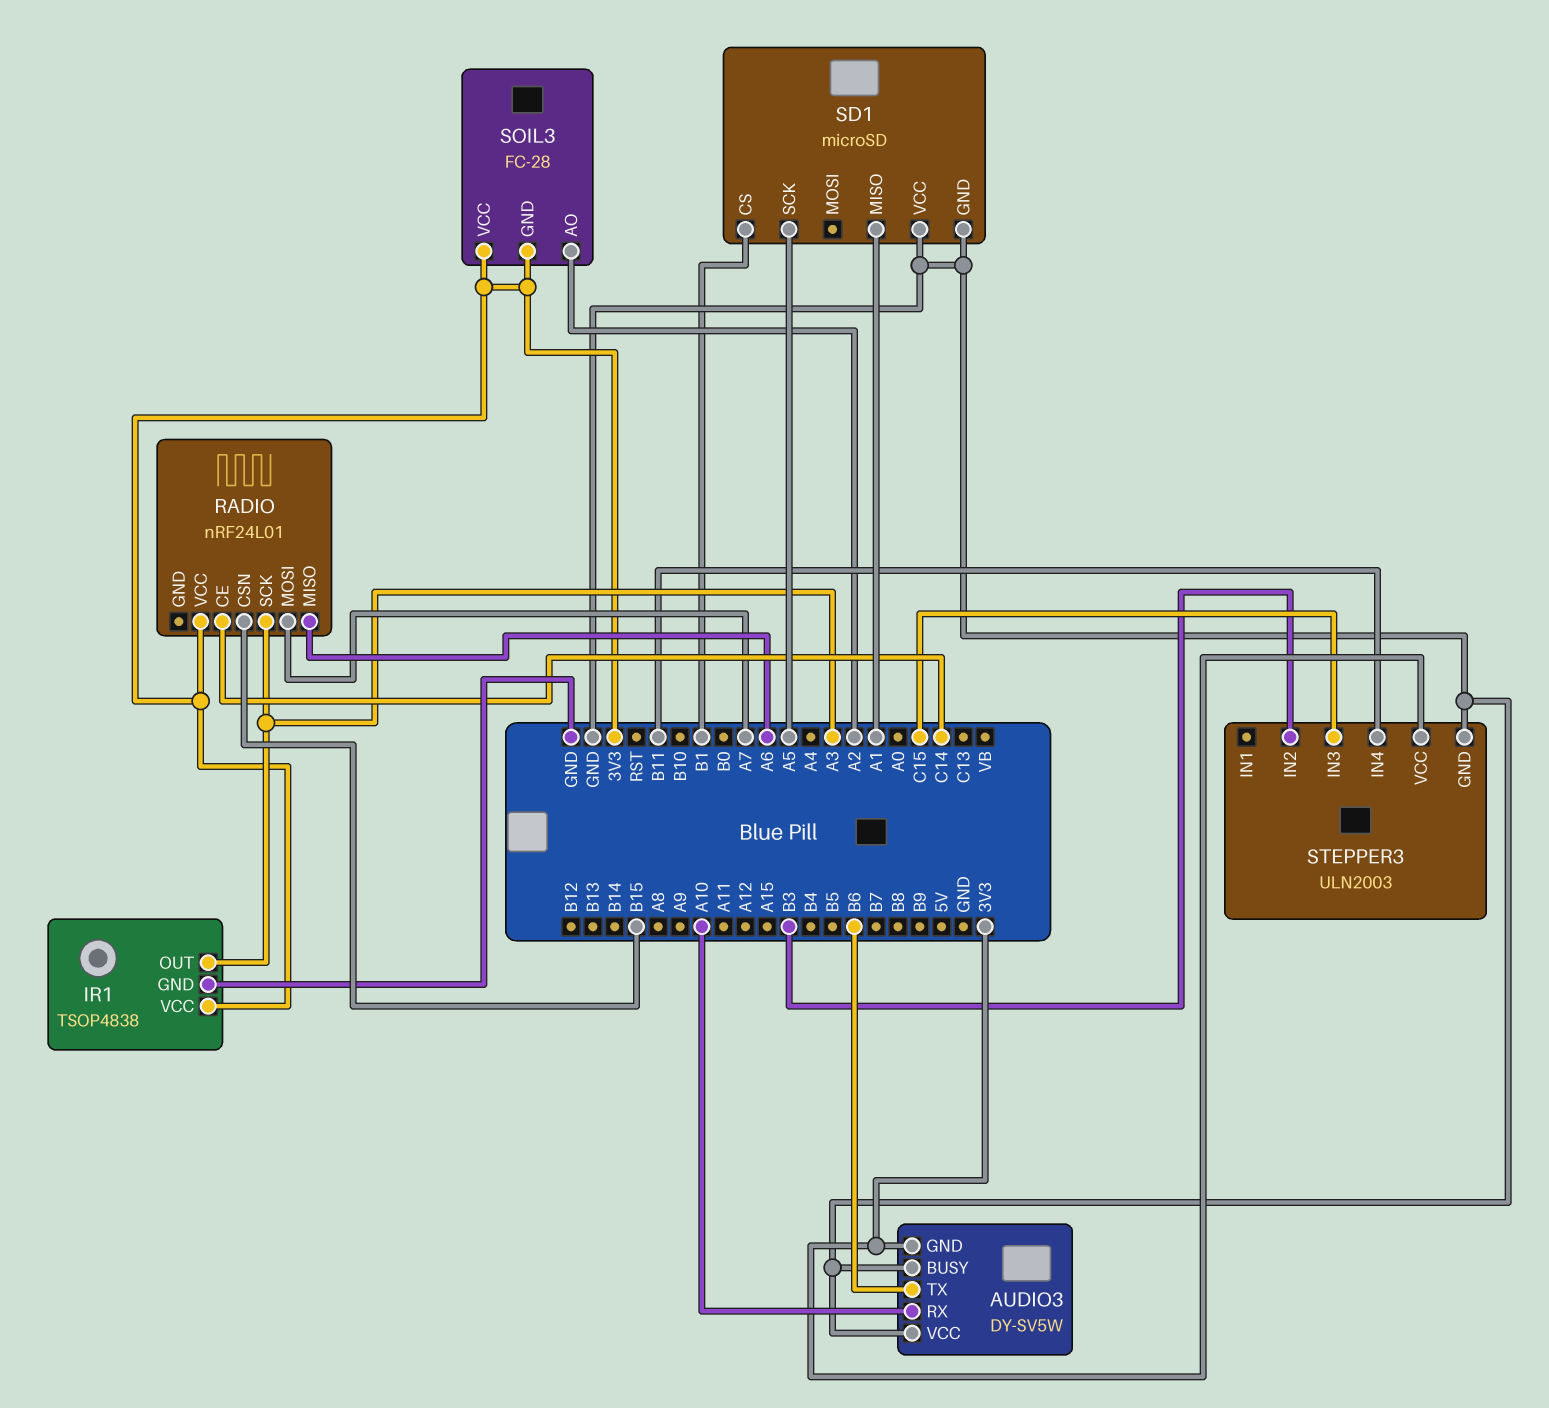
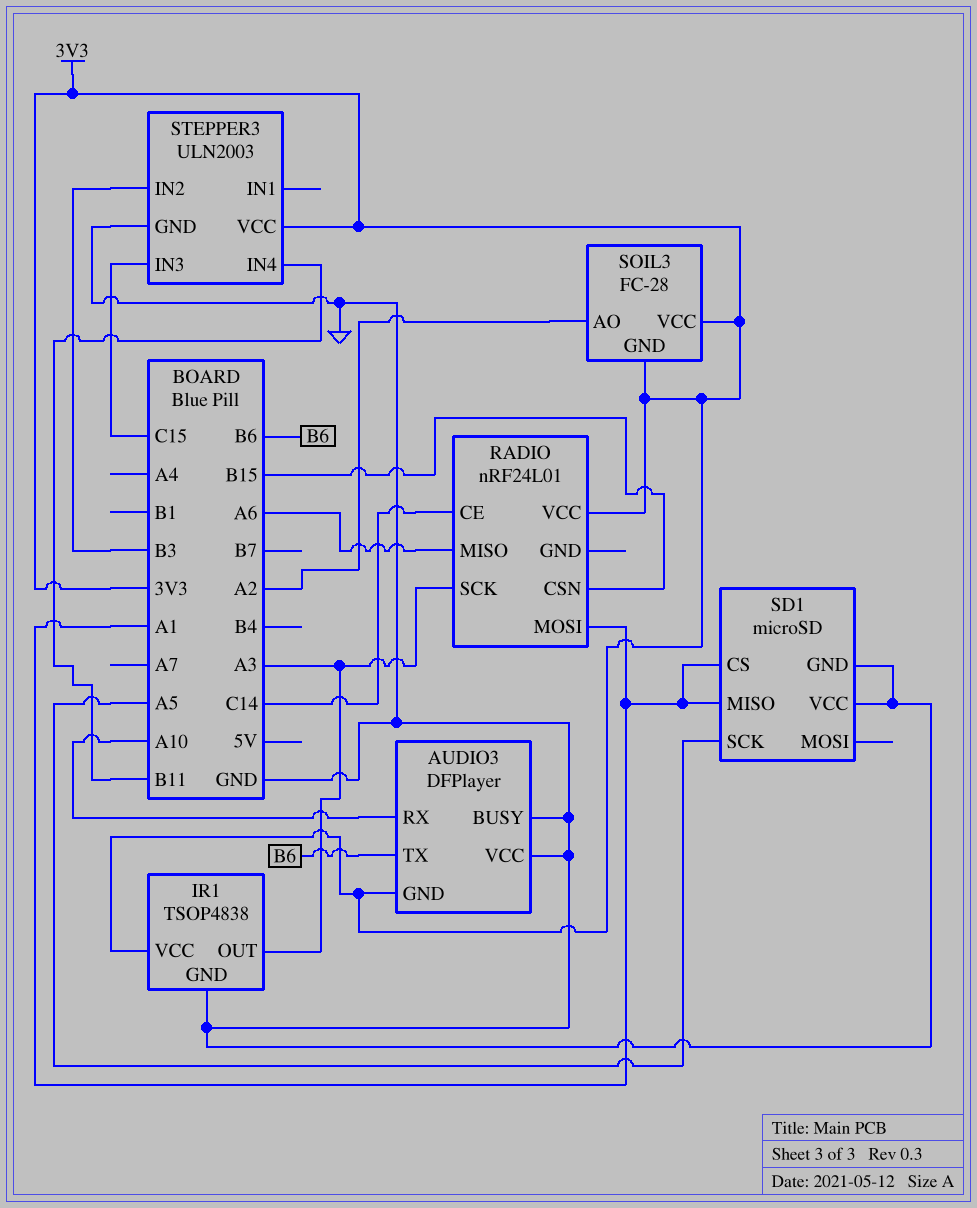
AUDIO3: DY-SV5W -> DFPlayer
RADIO pin MOSI: A7 -> A1
SD1 pin CS: B1 -> A1

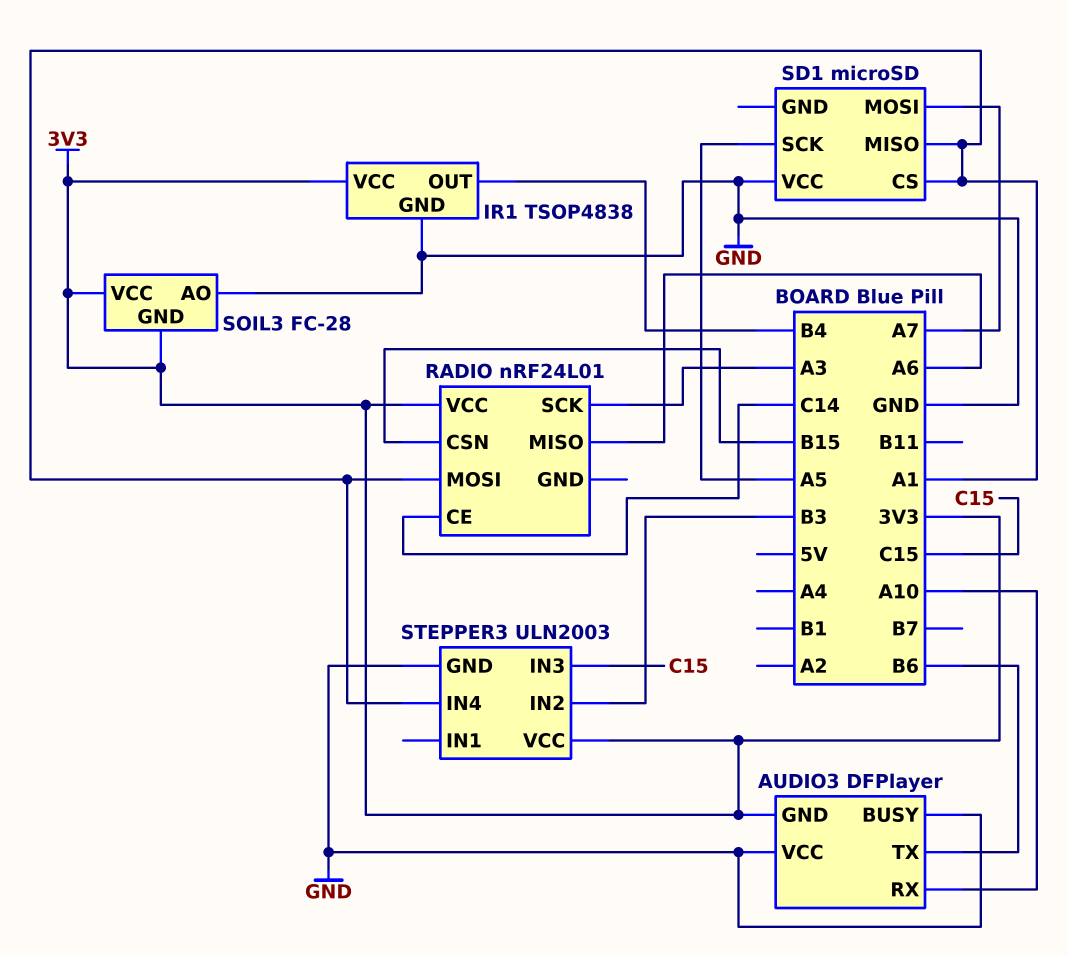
IR1 pin OUT: A3 -> B4
SD1 pin GND: GND -> none
SD1 pin MOSI: none -> A7
SOIL3 pin AO: A2 -> GND
STEPPER3 pin IN4: B11 -> A1

